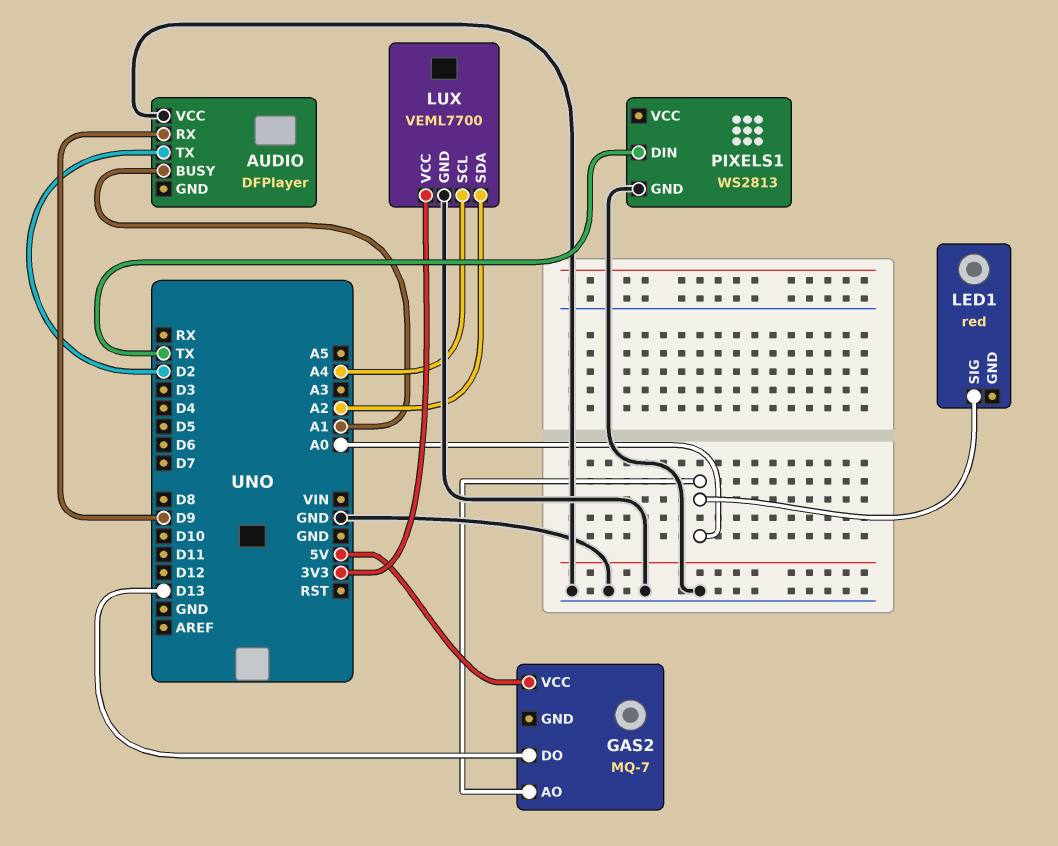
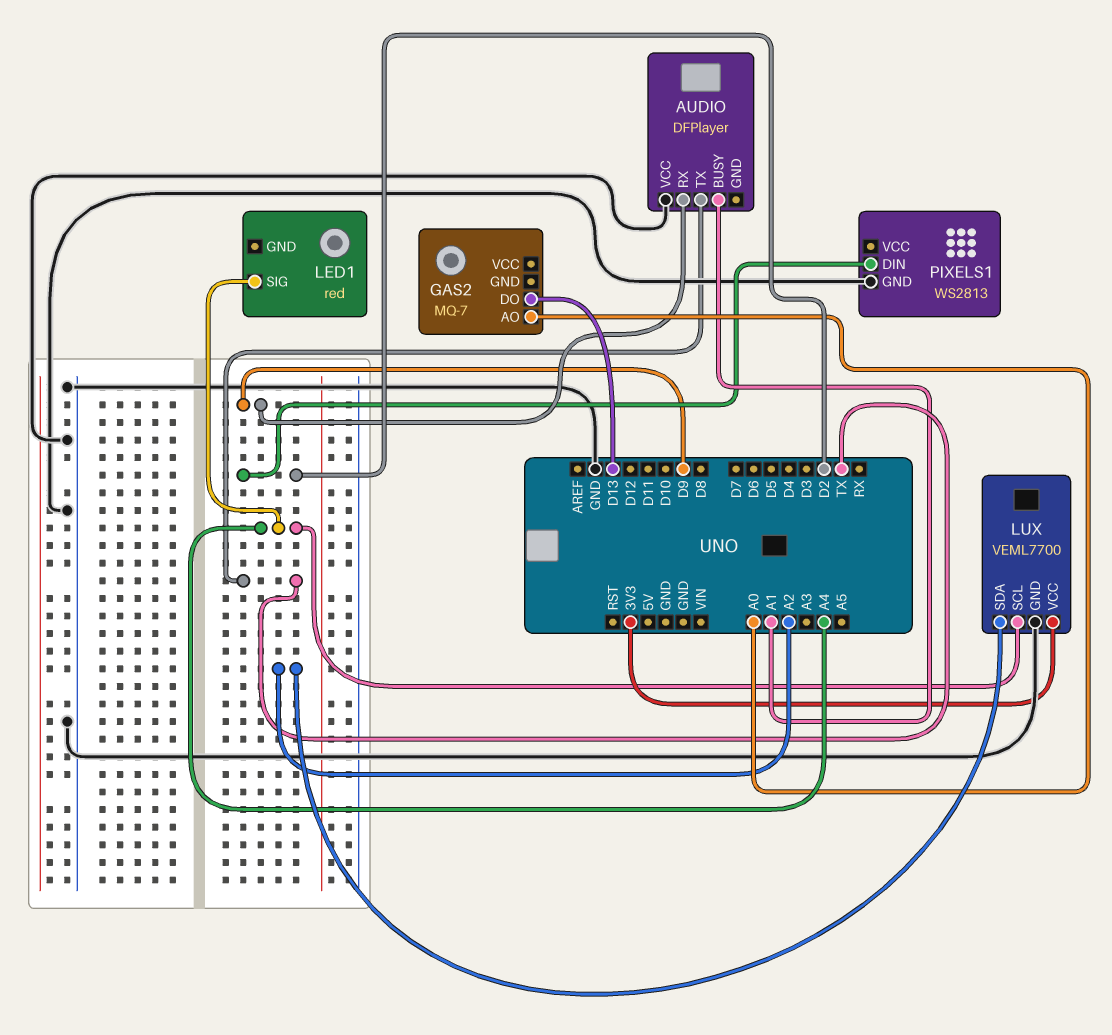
AUDIO pin TX: D2 -> TX
GAS2 pin VCC: 5V -> none
LED1 pin SIG: A0 -> A4
PIXELS1 pin DIN: TX -> D2

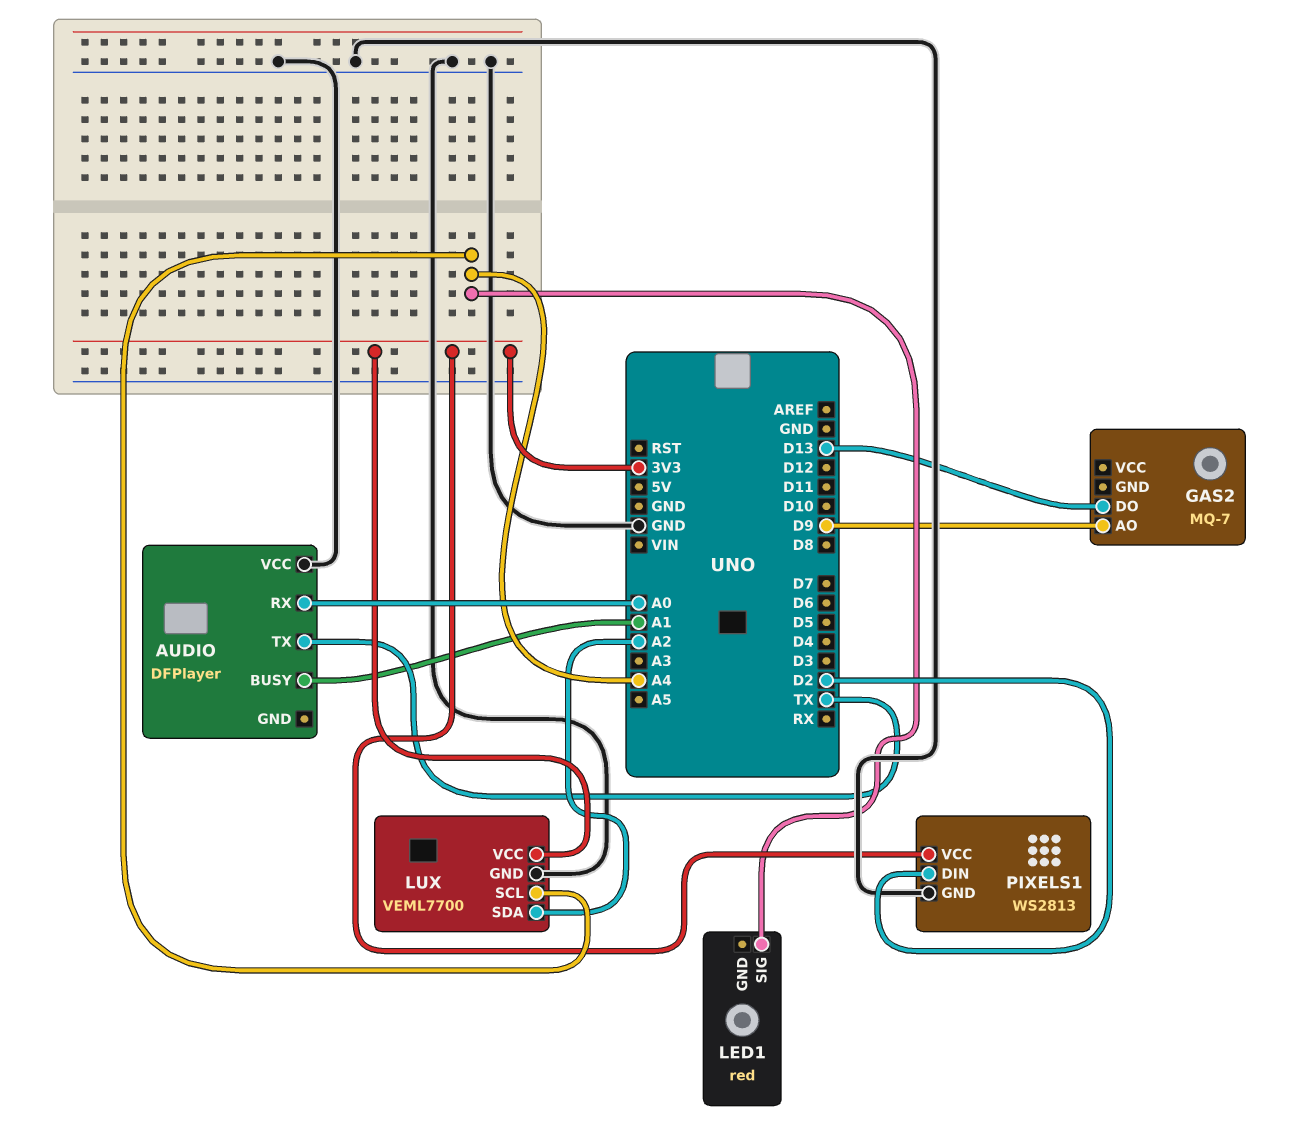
AUDIO pin RX: D9 -> A0
GAS2 pin AO: A0 -> D9
PIXELS1 pin VCC: none -> 3V3

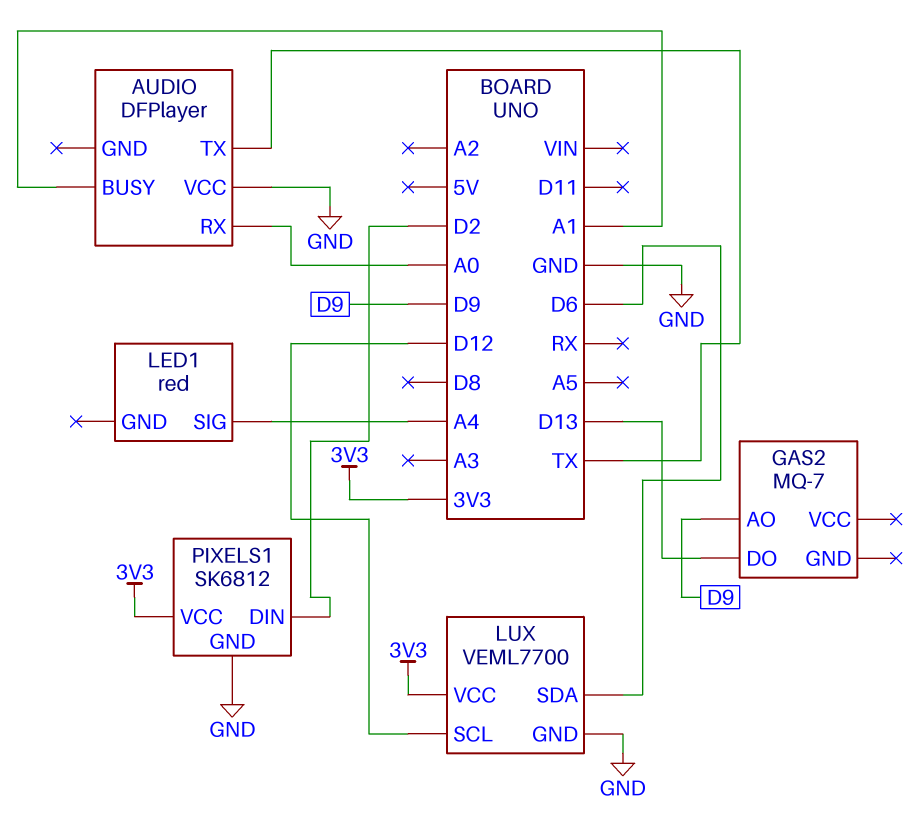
LUX pin SCL: A4 -> D12
LUX pin SDA: A2 -> D6
PIXELS1: WS2813 -> SK6812

